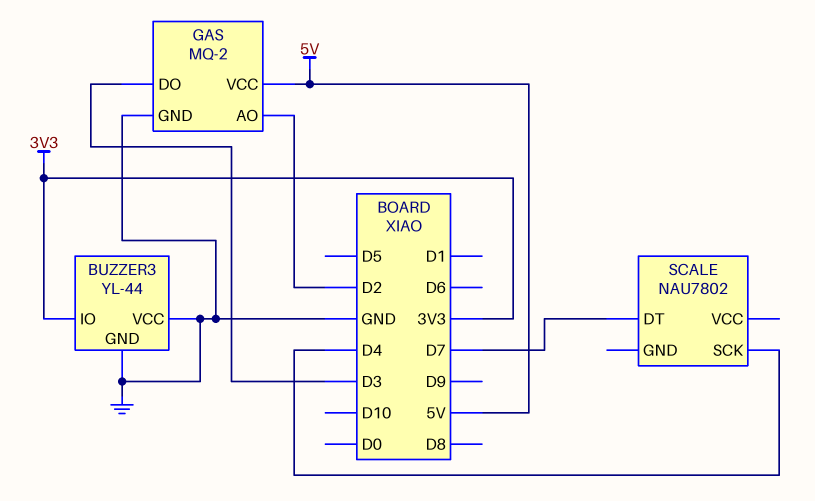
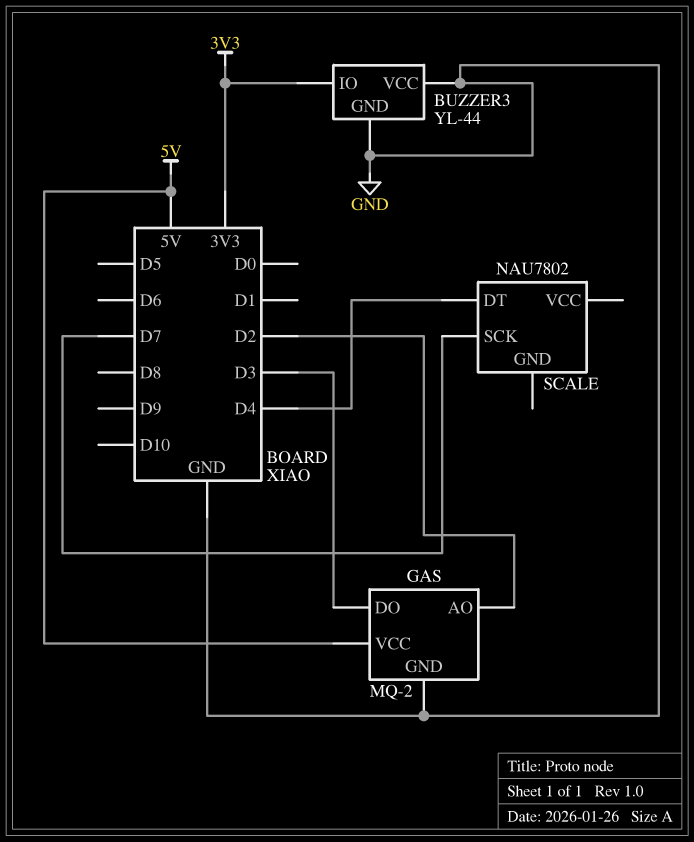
SCALE pin DT: D7 -> D4
SCALE pin SCK: D4 -> D7

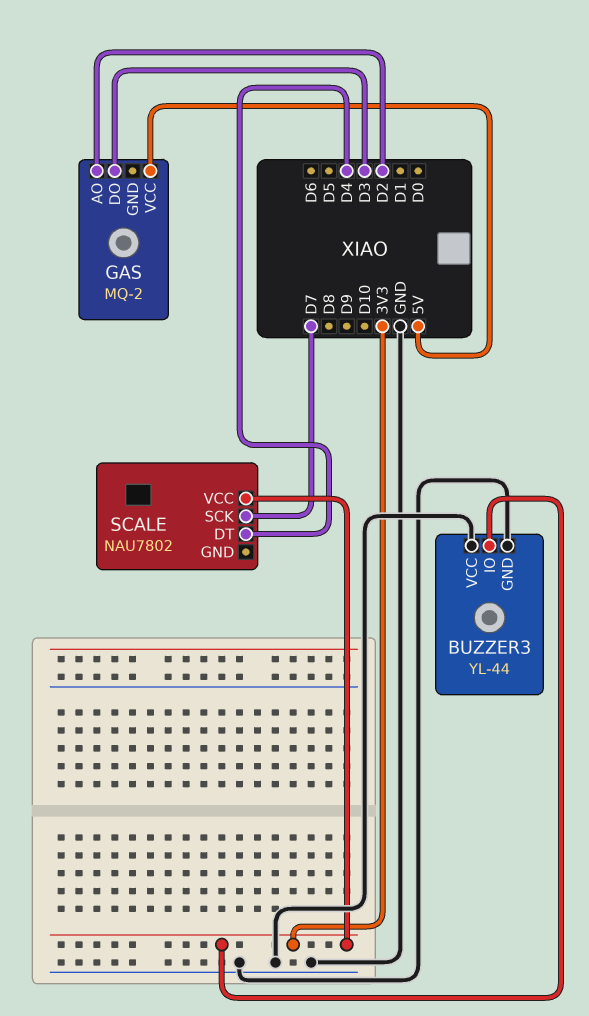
GAS pin GND: GND -> none
SCALE pin VCC: none -> 3V3

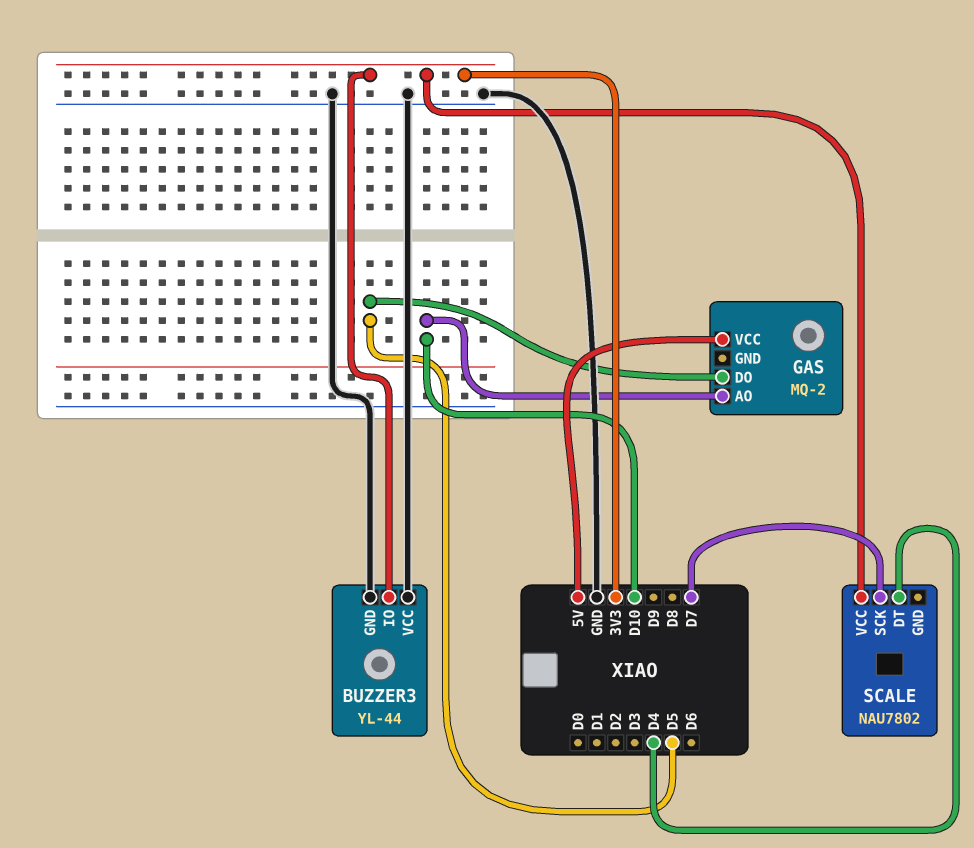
GAS pin AO: D2 -> D10
GAS pin DO: D3 -> D5

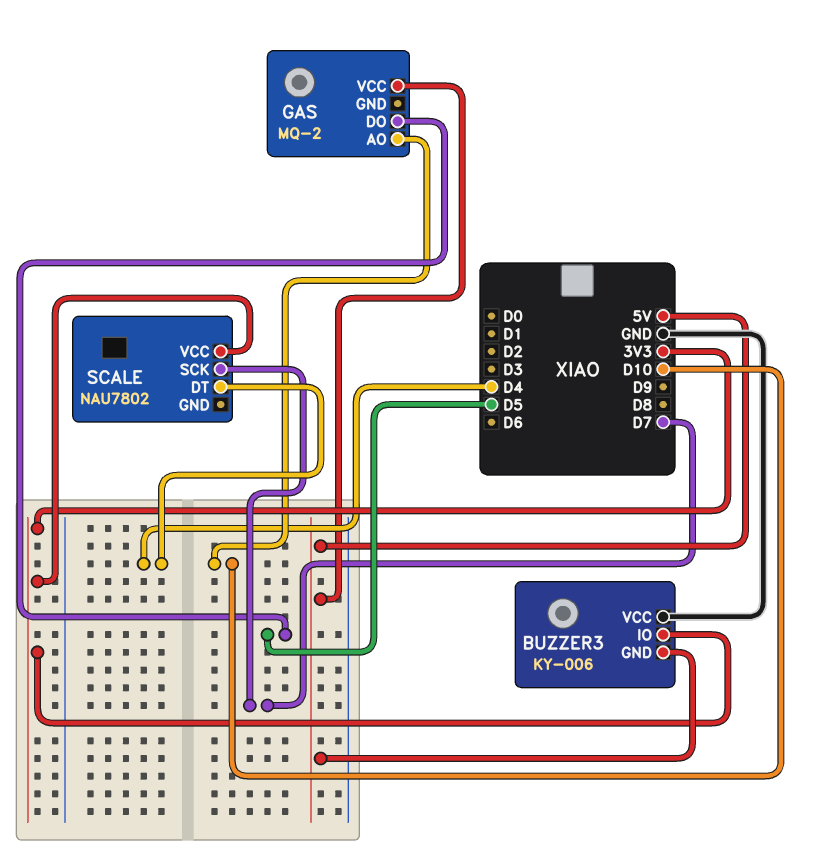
BUZZER3: YL-44 -> KY-006
BUZZER3 pin GND: GND -> 5V

